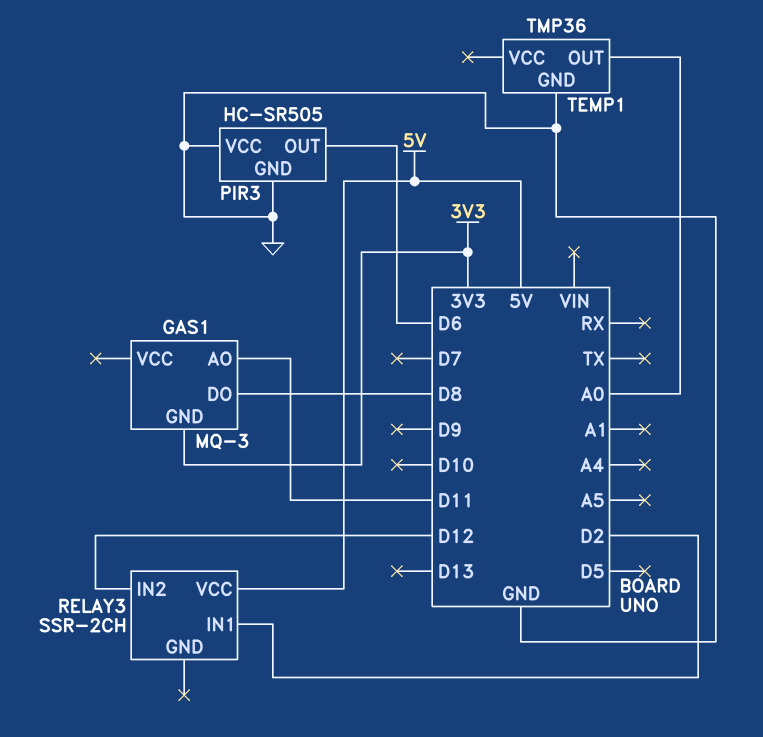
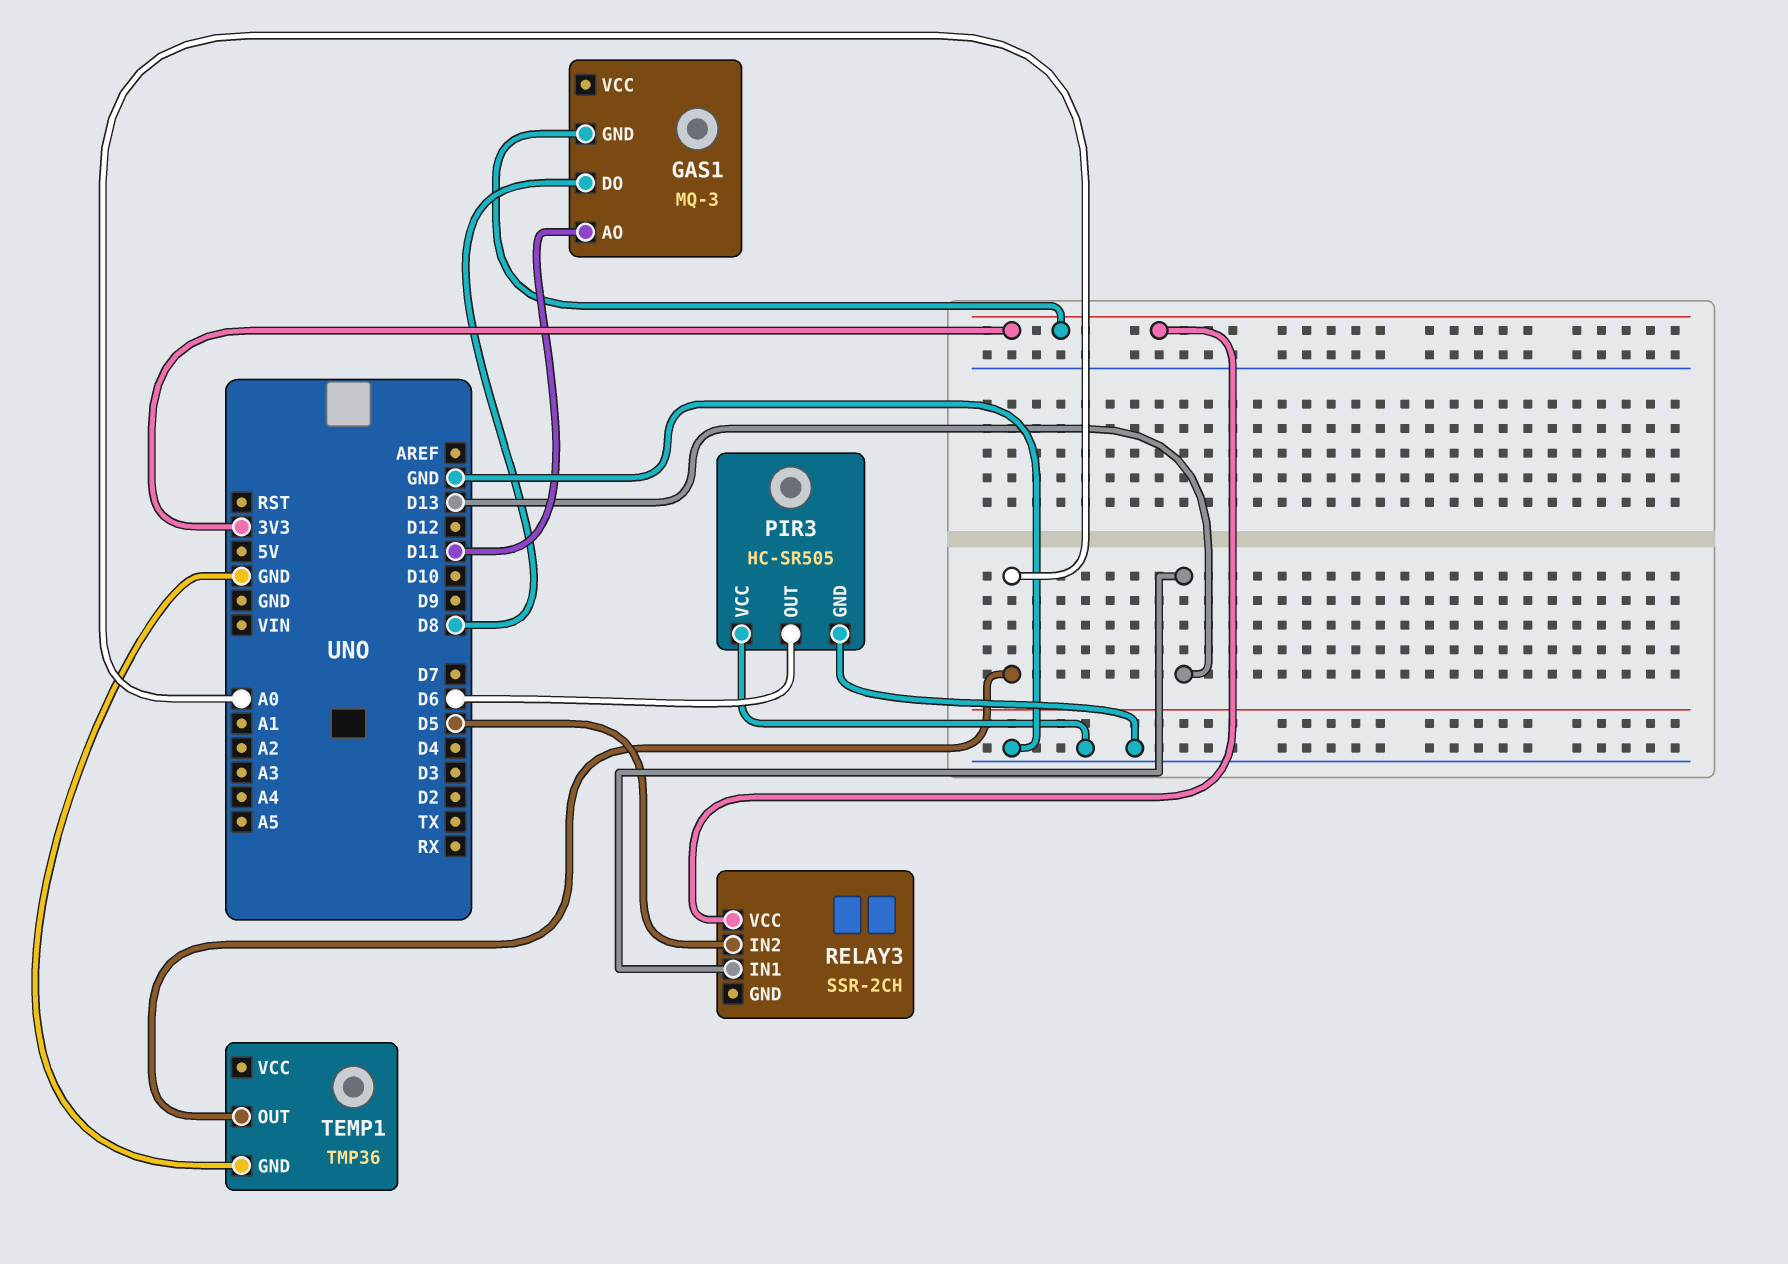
RELAY3 pin IN1: D2 -> D13
RELAY3 pin IN2: D12 -> D5
RELAY3 pin VCC: 5V -> 3V3

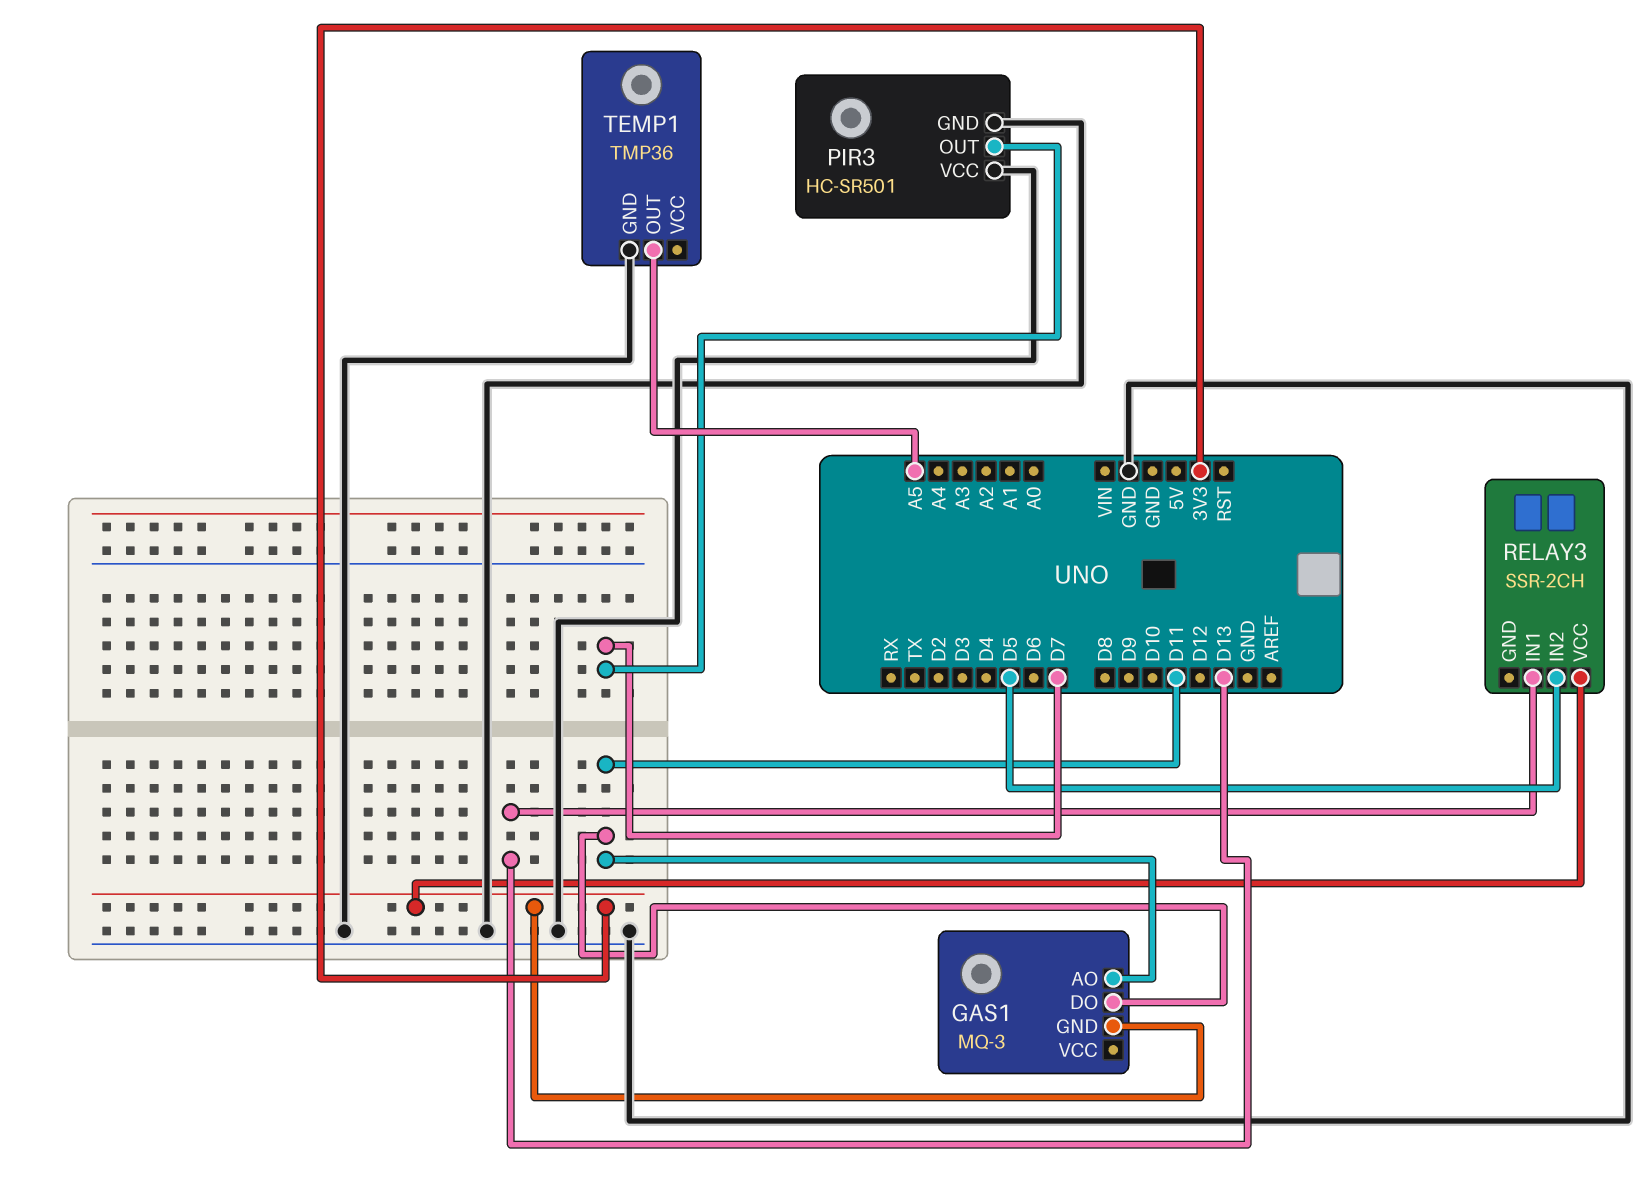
GAS1 pin DO: D8 -> D11
PIR3: HC-SR505 -> HC-SR501
PIR3 pin OUT: D6 -> D7
TEMP1 pin OUT: A0 -> A5

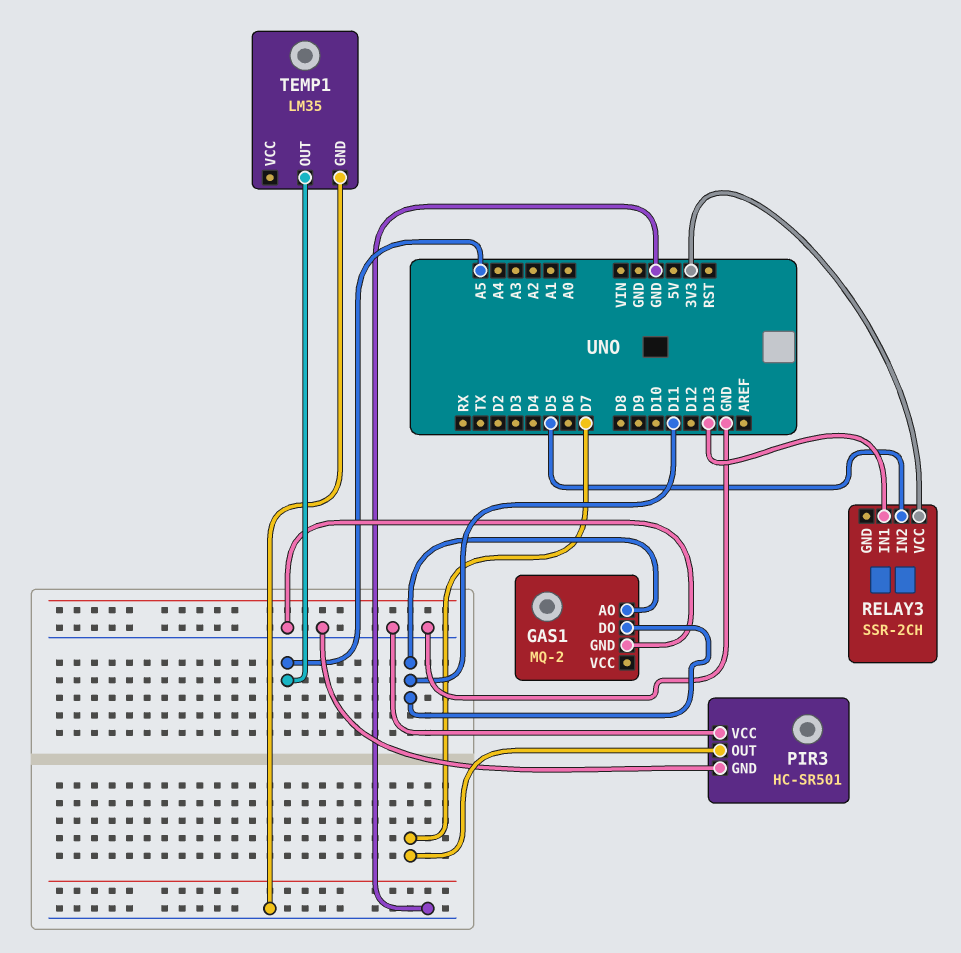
GAS1: MQ-3 -> MQ-2
GAS1 pin GND: 3V3 -> GND
TEMP1: TMP36 -> LM35

